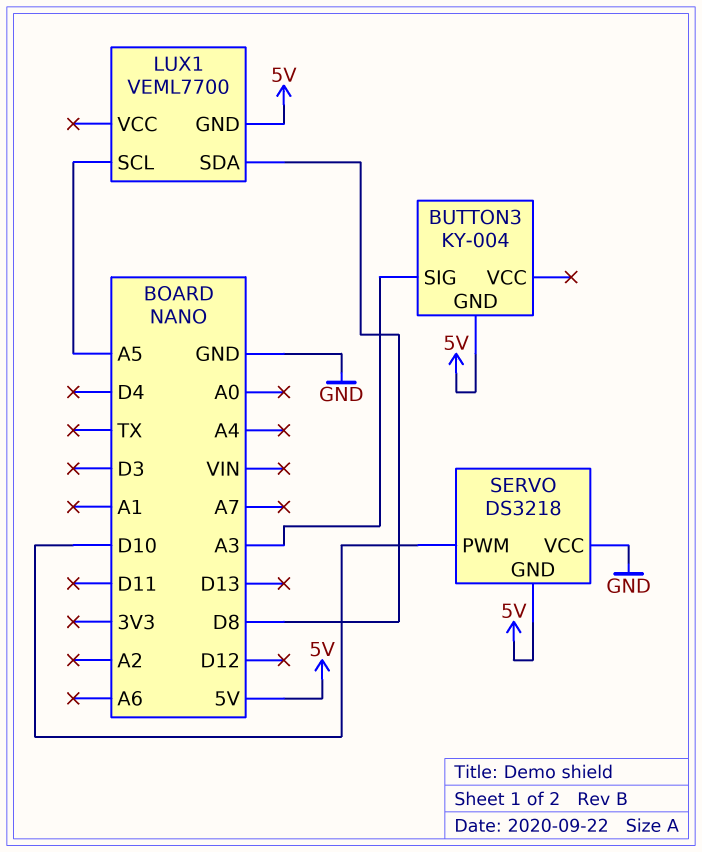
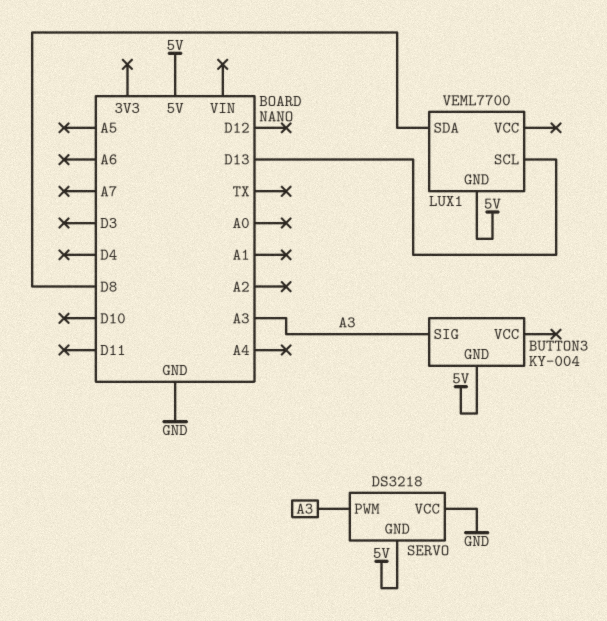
LUX1 pin SCL: A5 -> D13
SERVO pin PWM: D10 -> A3

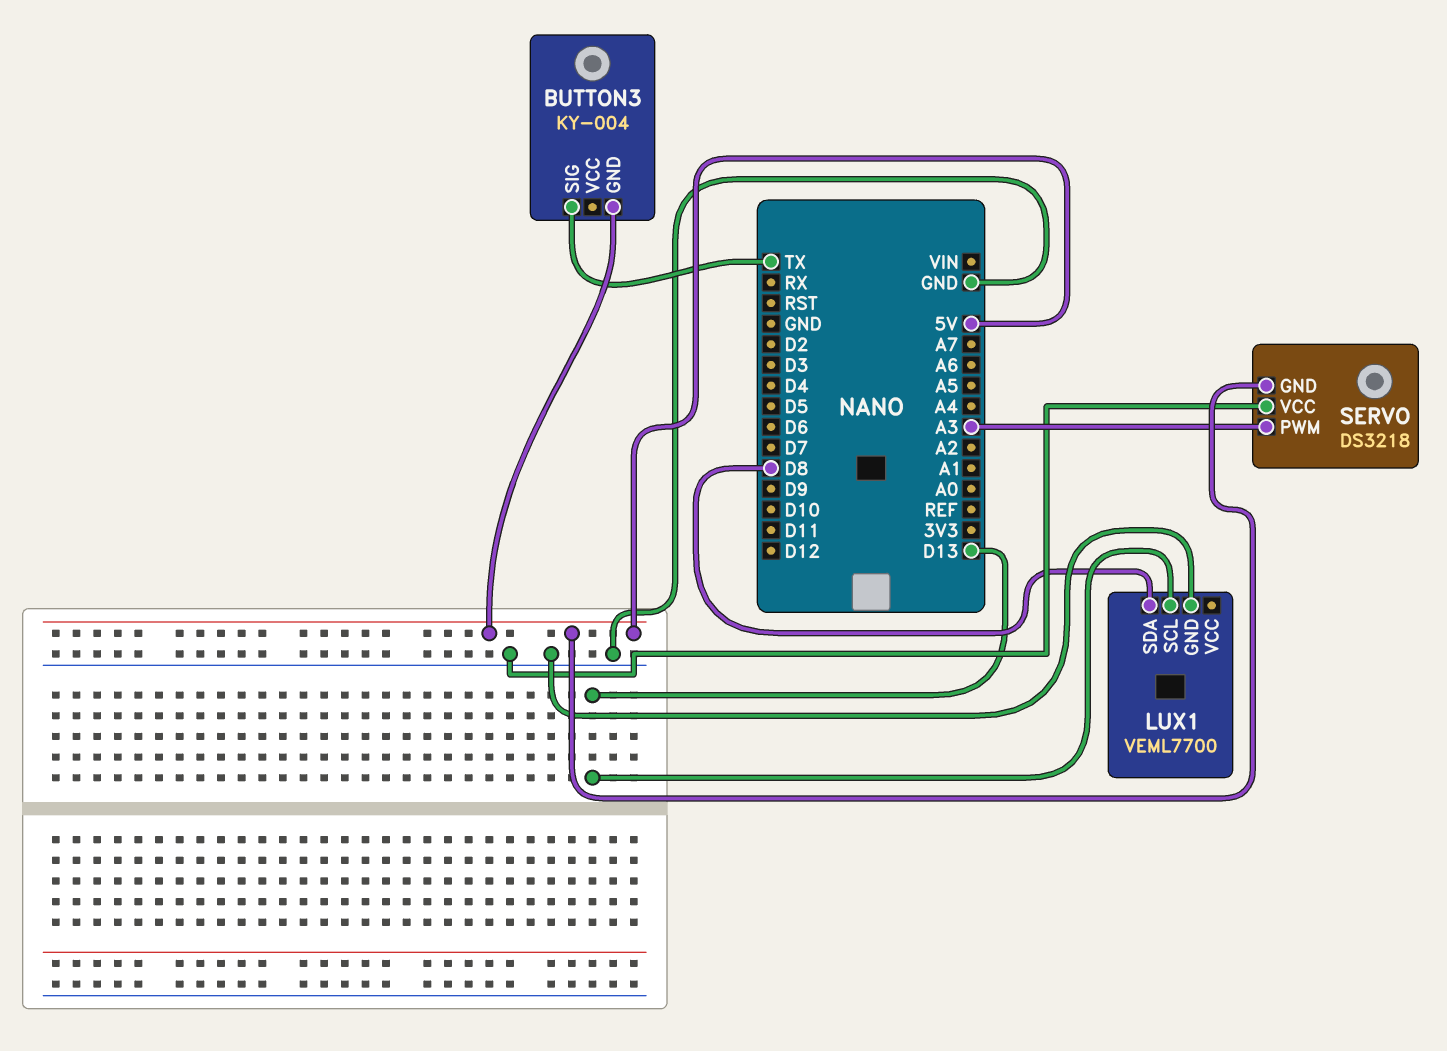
BUTTON3 pin SIG: A3 -> TX
LUX1 pin GND: 5V -> GND

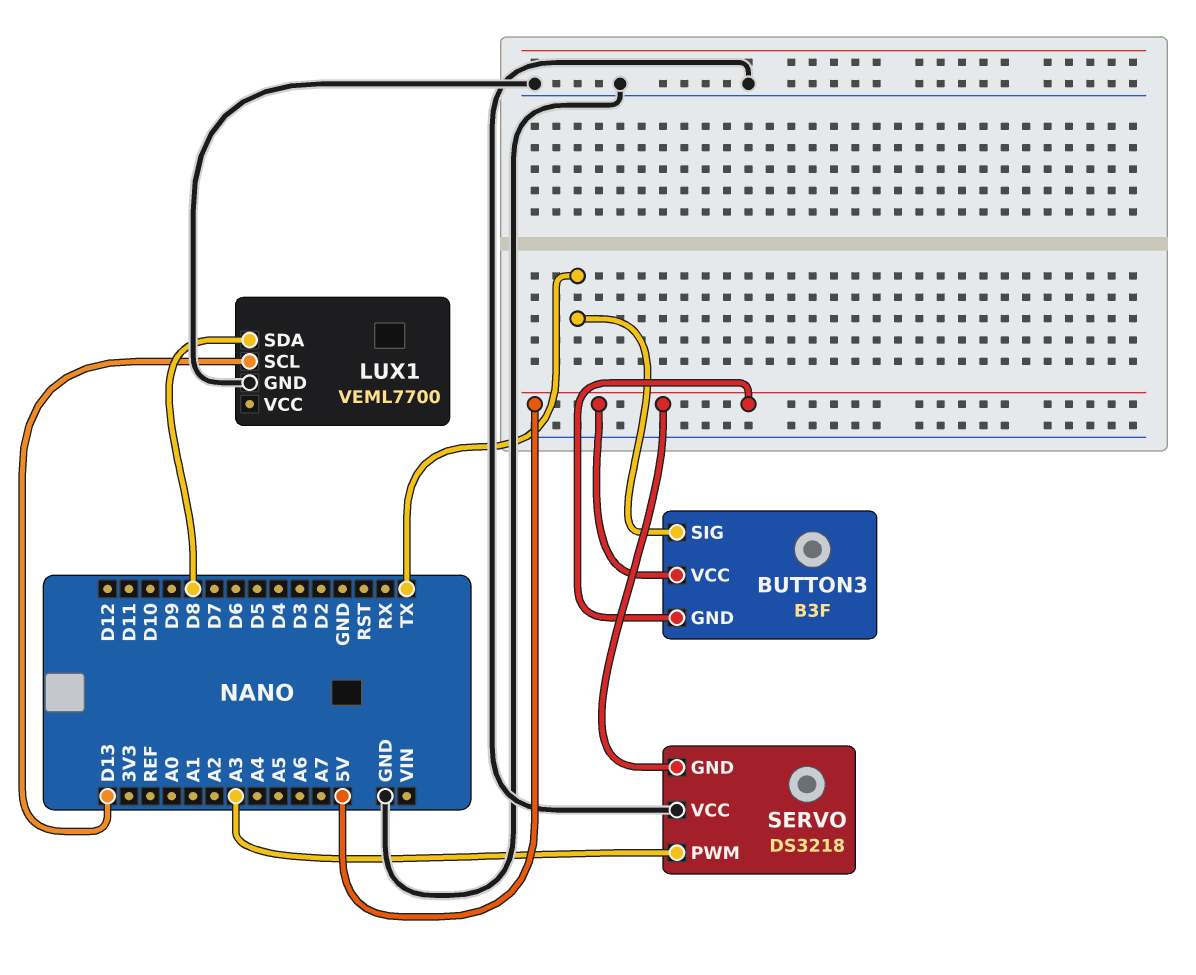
BUTTON3: KY-004 -> B3F
BUTTON3 pin VCC: none -> 5V

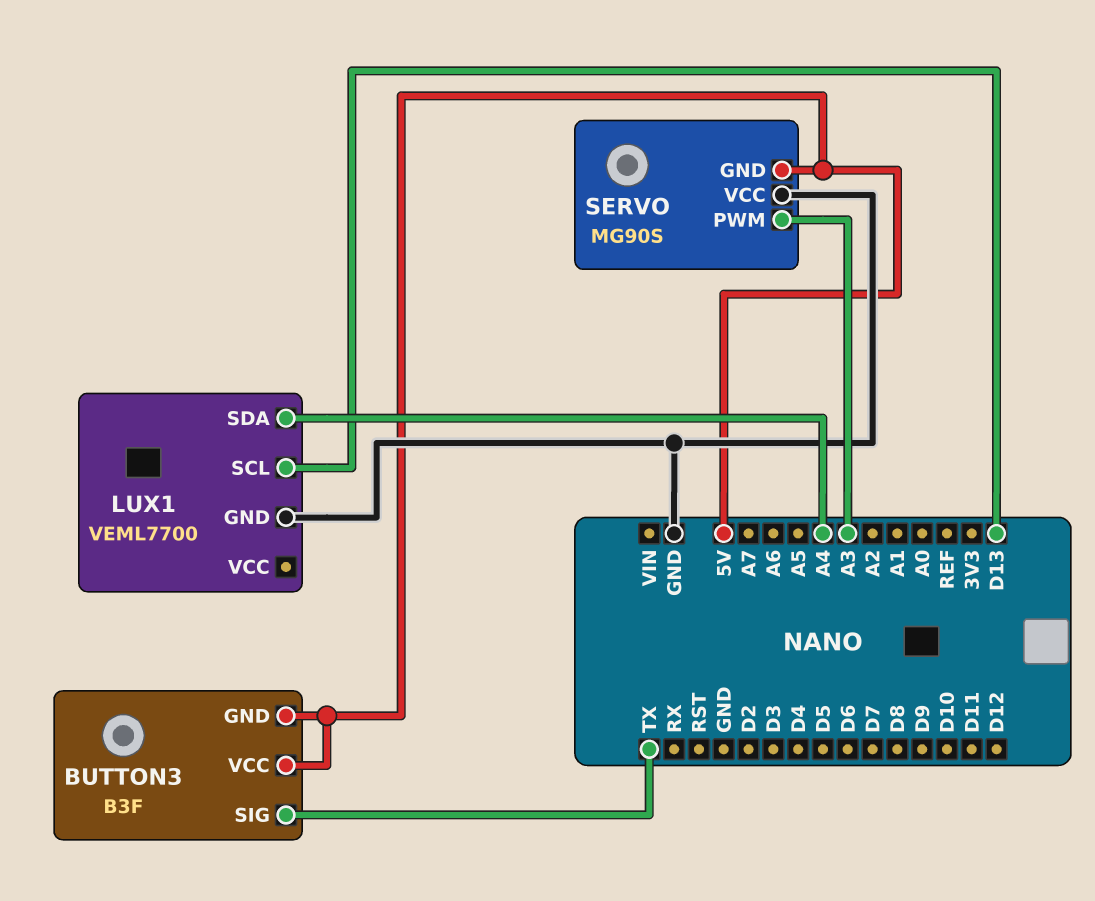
LUX1 pin SDA: D8 -> A4
SERVO: DS3218 -> MG90S

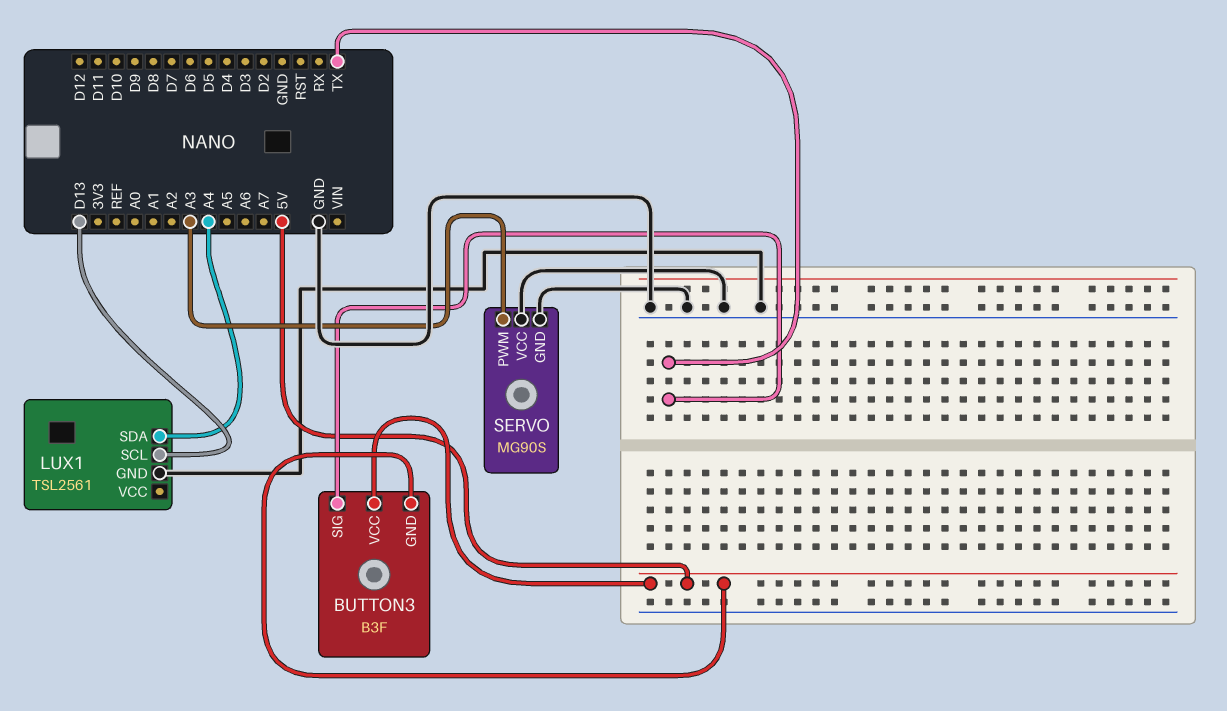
LUX1: VEML7700 -> TSL2561
SERVO pin GND: 5V -> GND

